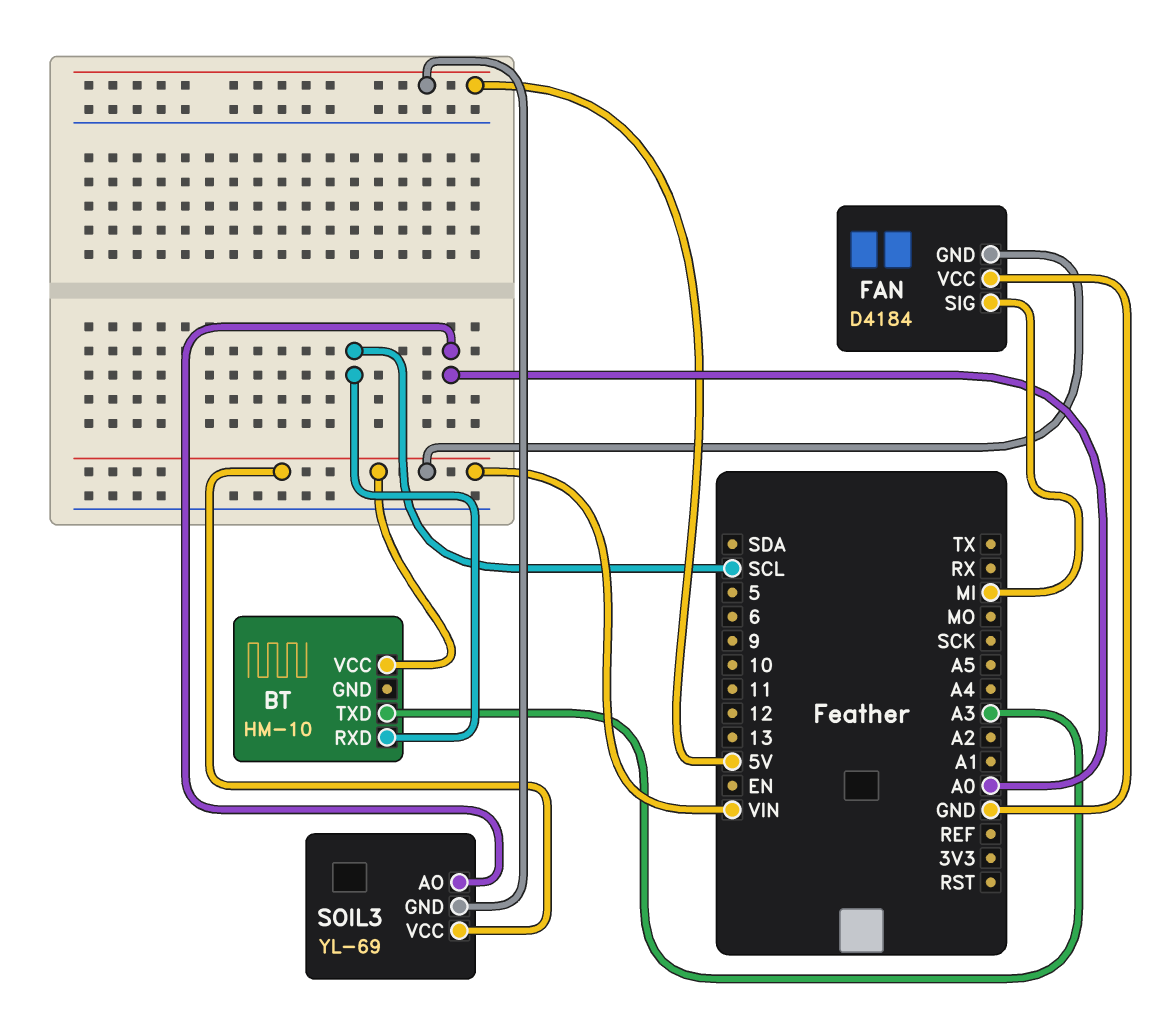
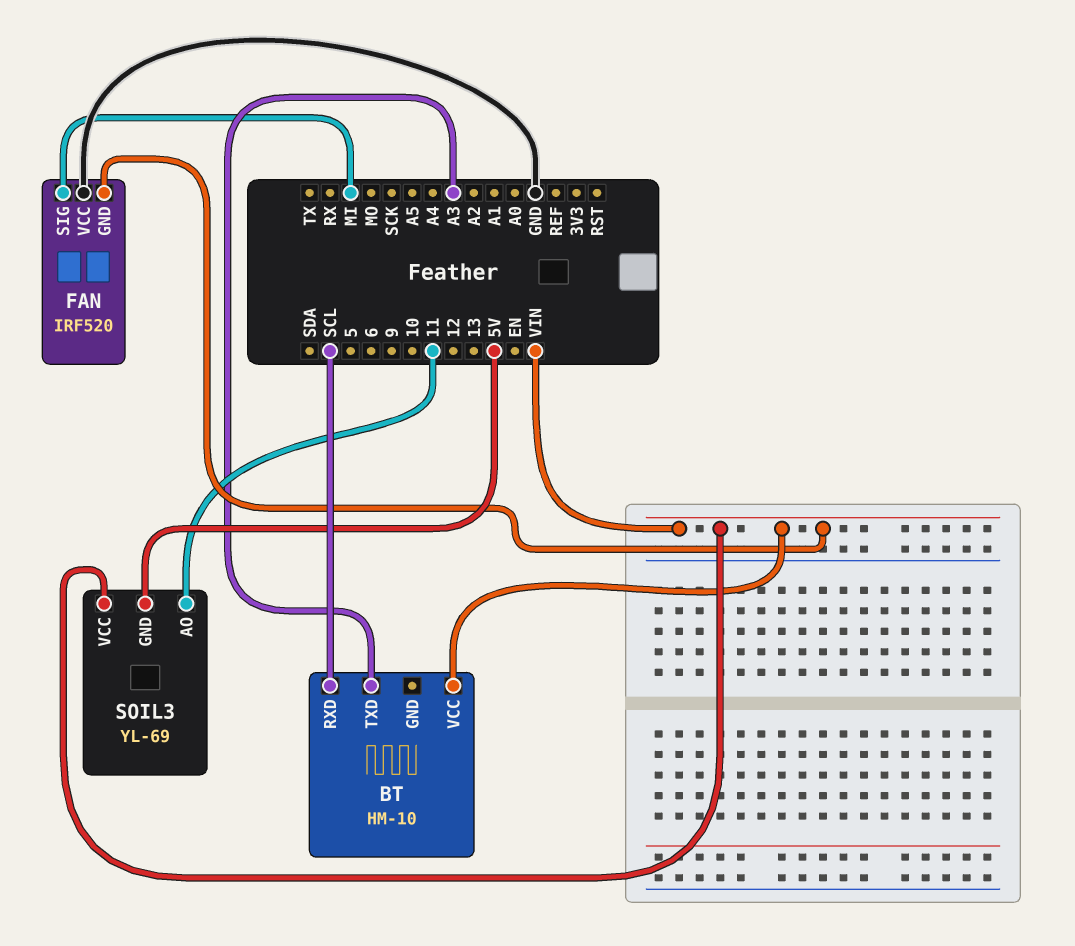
FAN: D4184 -> IRF520
SOIL3 pin AO: A0 -> 11

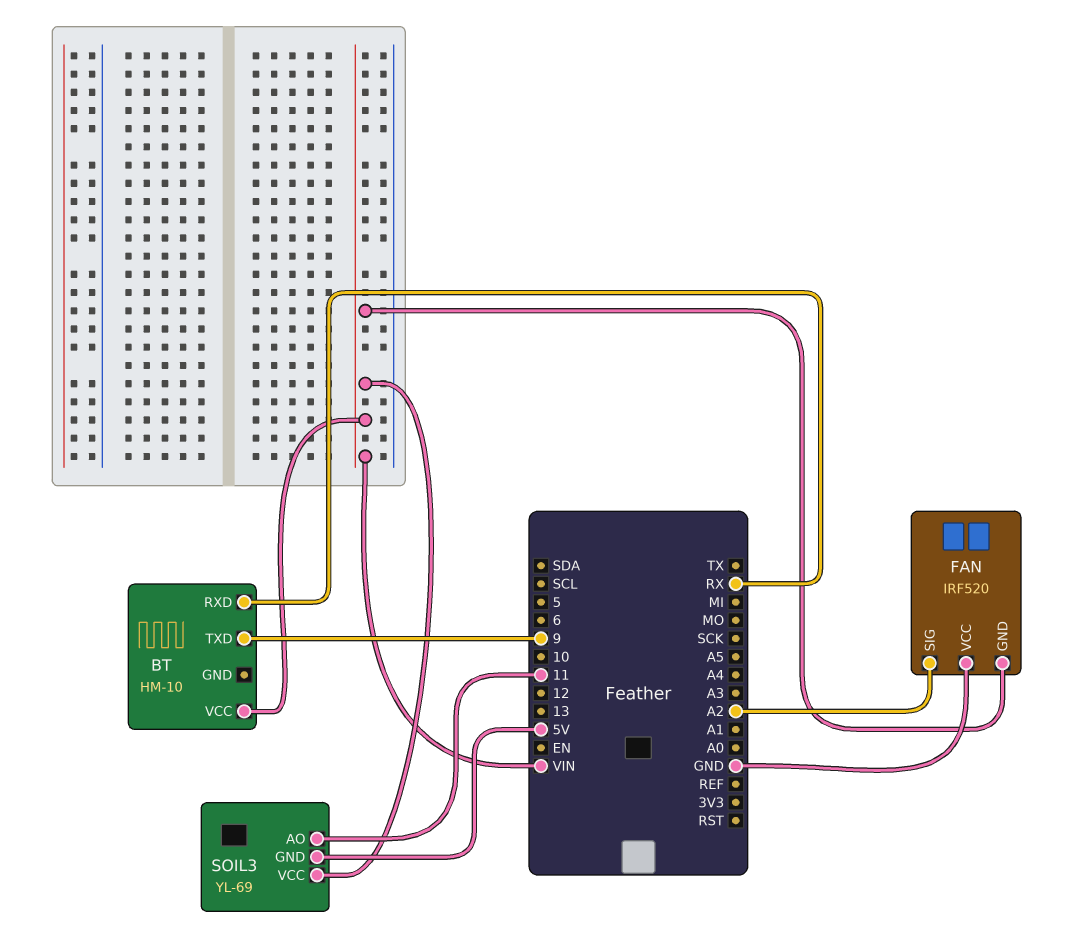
BT pin RXD: SCL -> RX
BT pin TXD: A3 -> 9
FAN pin SIG: MI -> A2

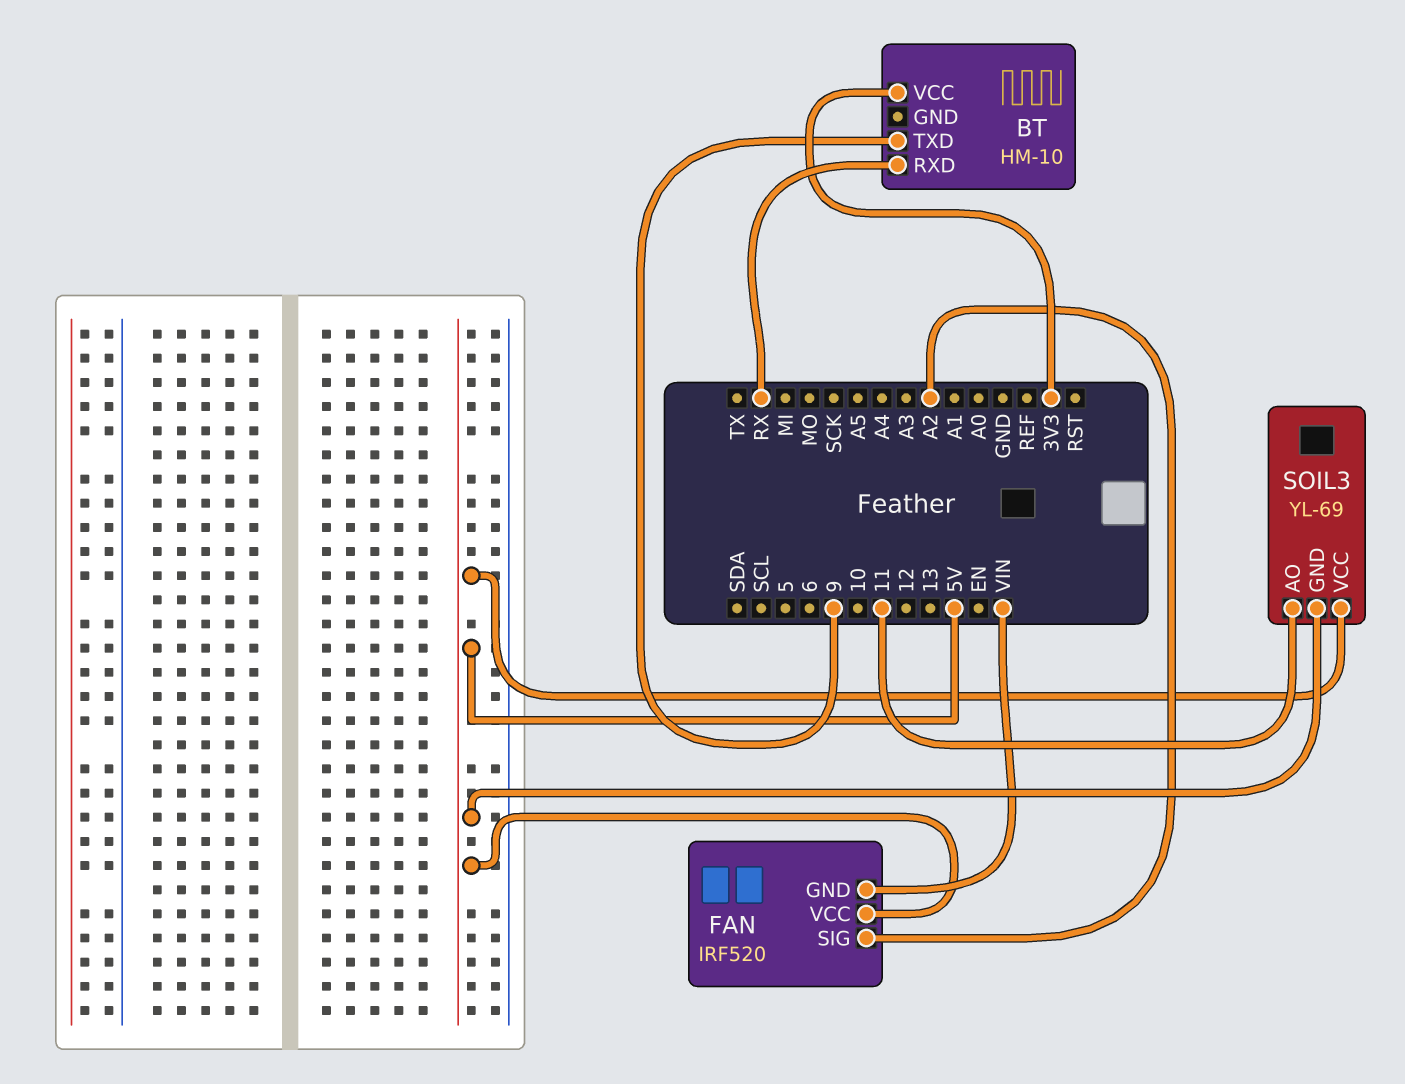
BT pin VCC: VIN -> 3V3
FAN pin VCC: GND -> 5V
SOIL3 pin VCC: VIN -> 5V

